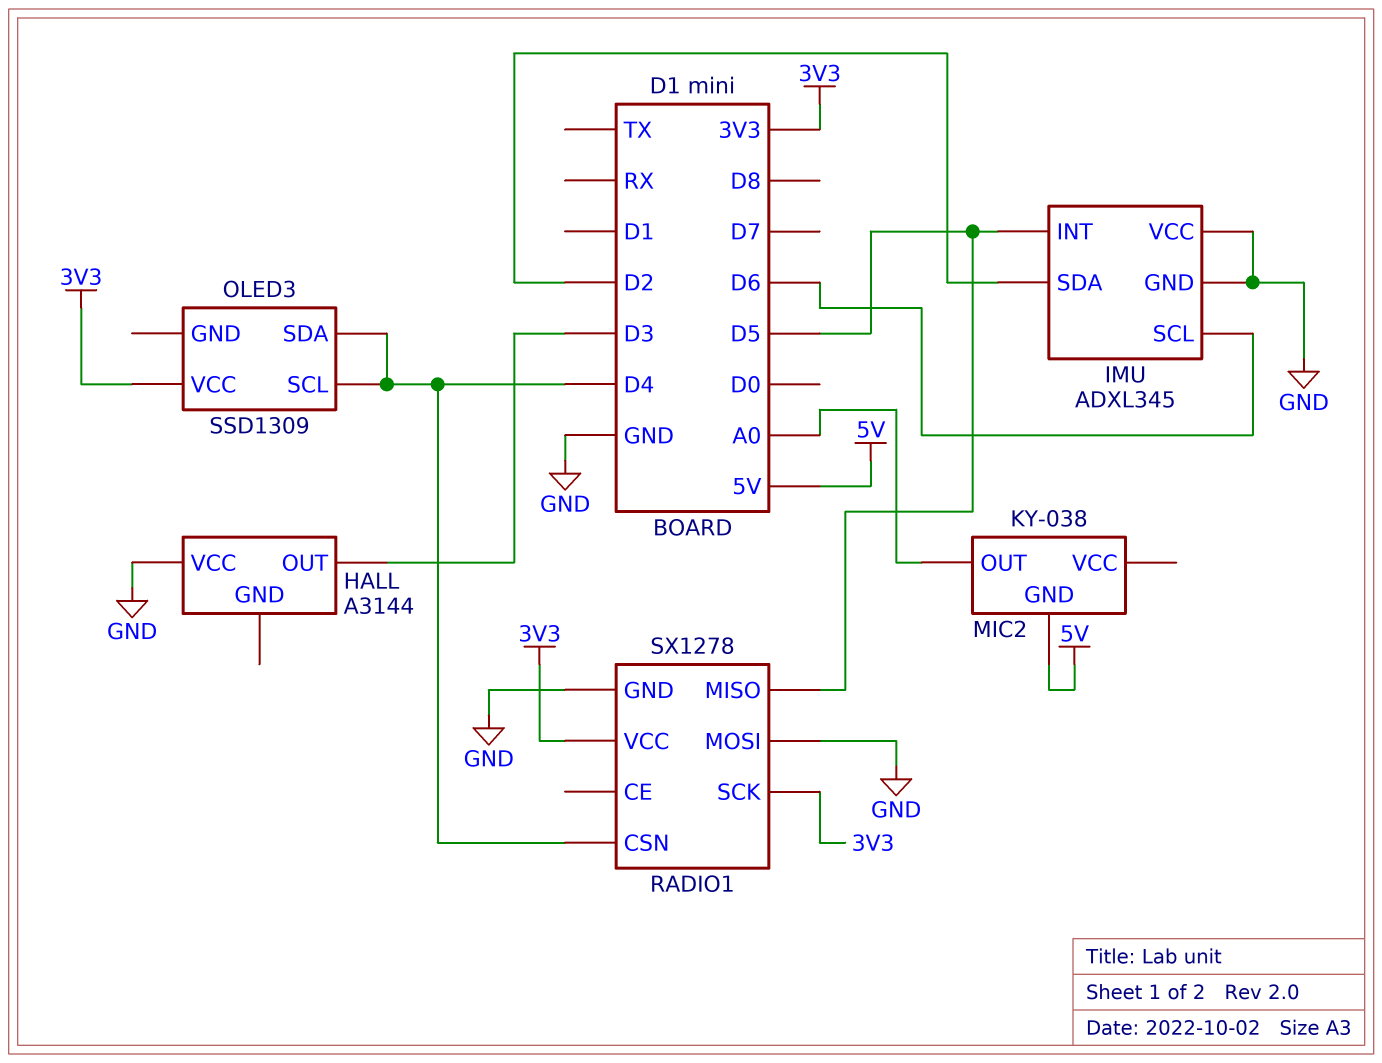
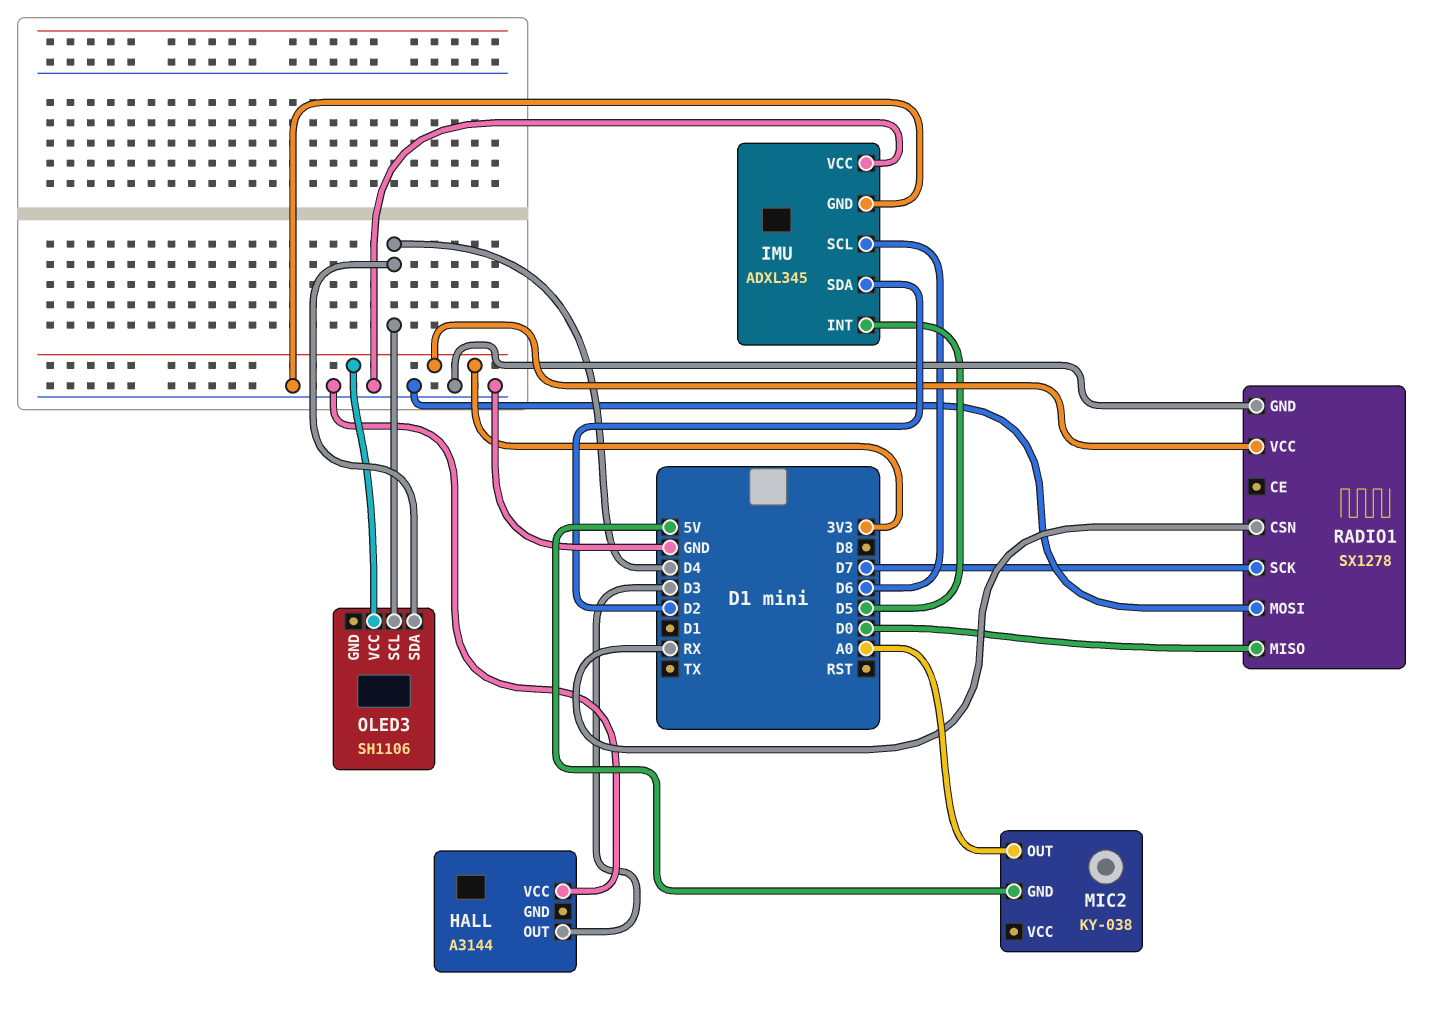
OLED3: SSD1309 -> SH1106
RADIO1 pin CSN: D4 -> RX
RADIO1 pin MISO: D5 -> D0
RADIO1 pin SCK: 3V3 -> D7

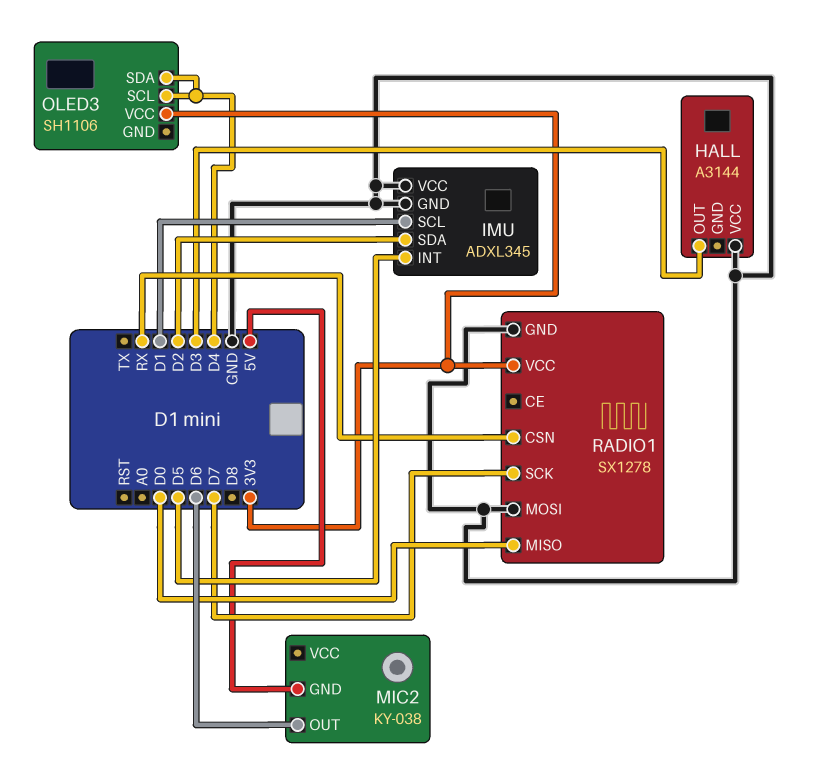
IMU pin SCL: D6 -> D1
MIC2 pin OUT: A0 -> D6

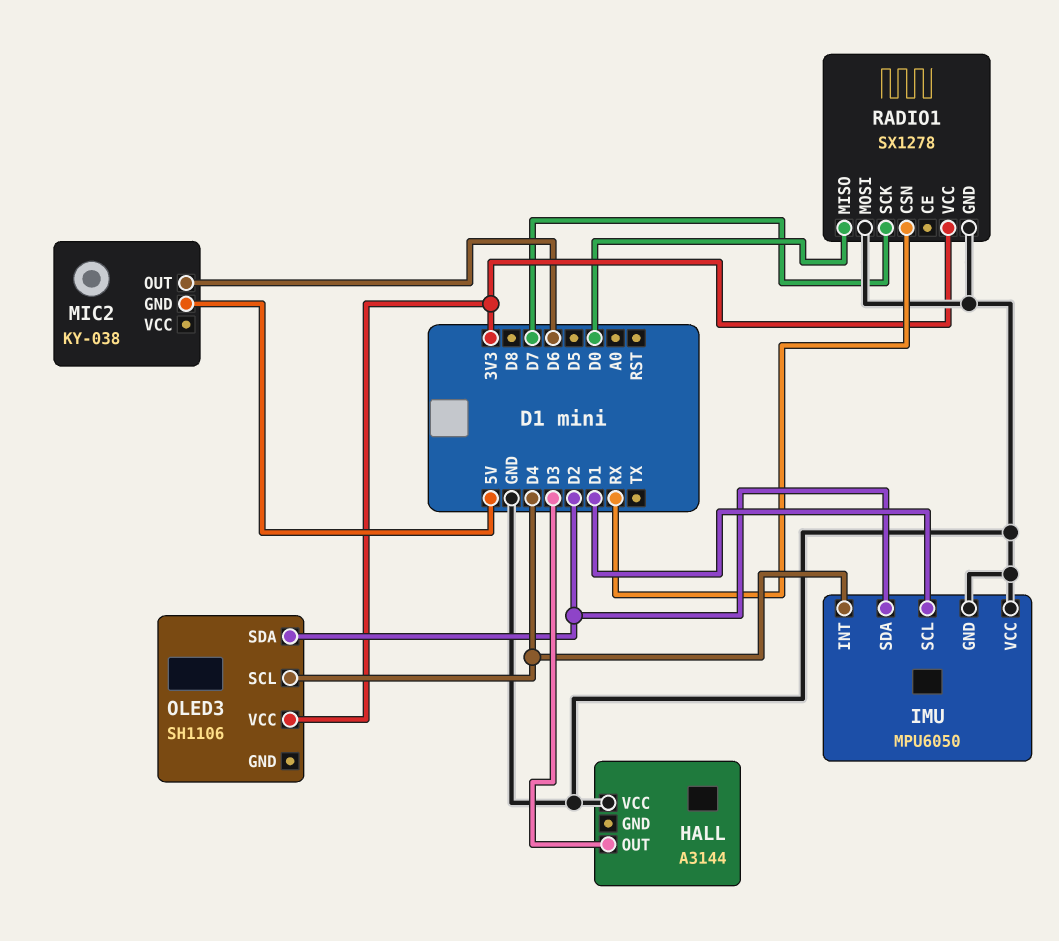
IMU: ADXL345 -> MPU6050
IMU pin INT: D5 -> D4
OLED3 pin SDA: D4 -> D2

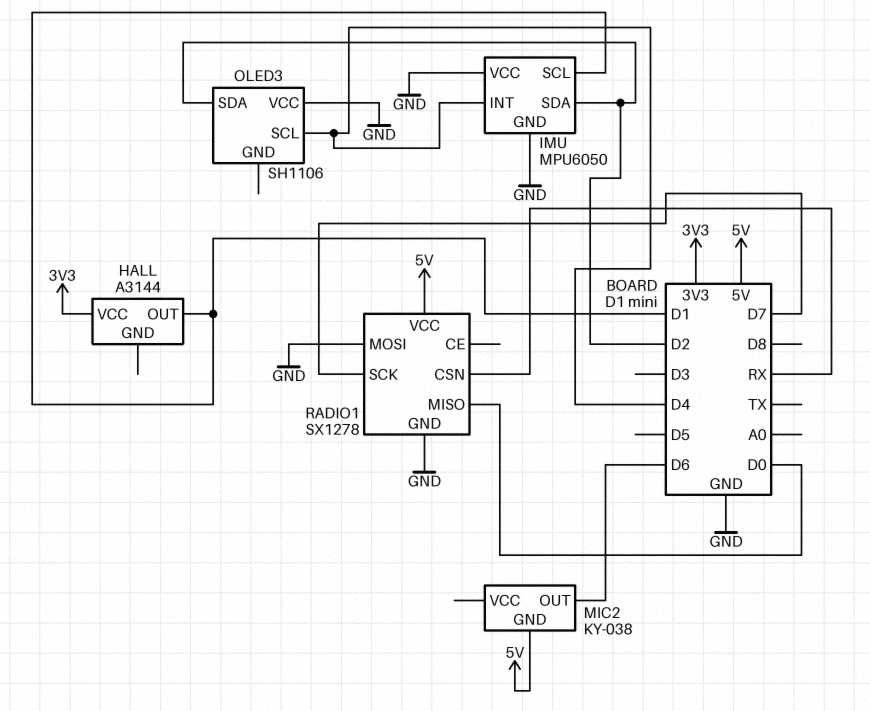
HALL pin OUT: D3 -> D1
HALL pin VCC: GND -> 3V3
OLED3 pin VCC: 3V3 -> GND
RADIO1 pin VCC: 3V3 -> 5V

